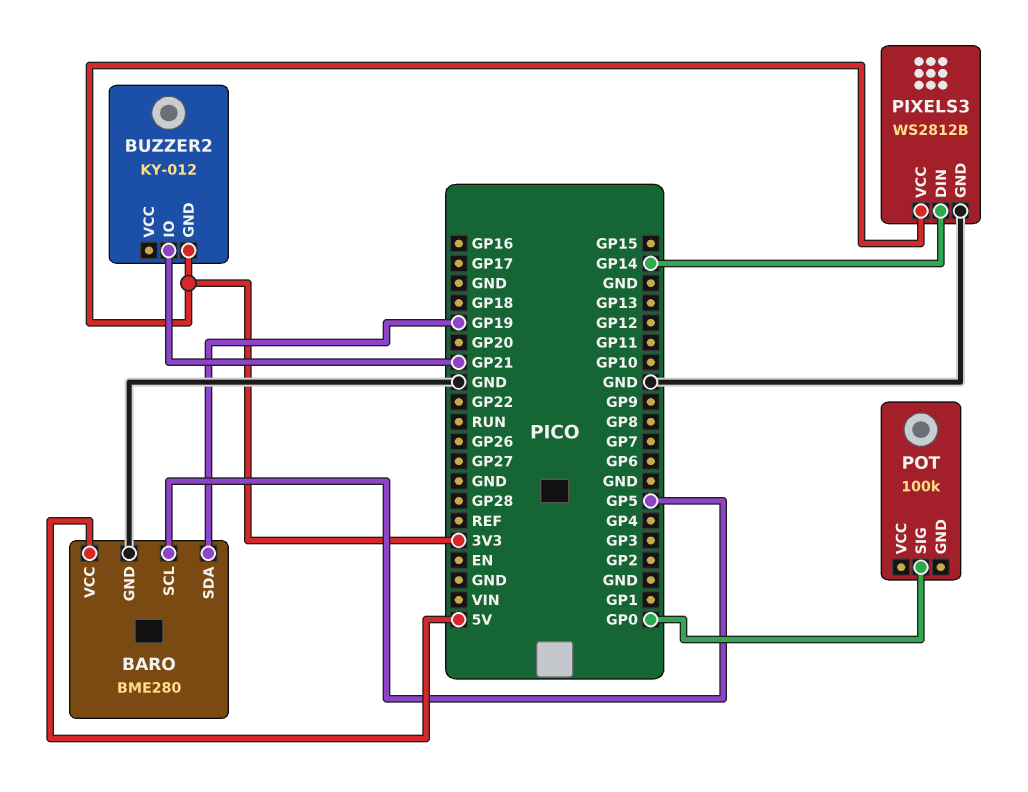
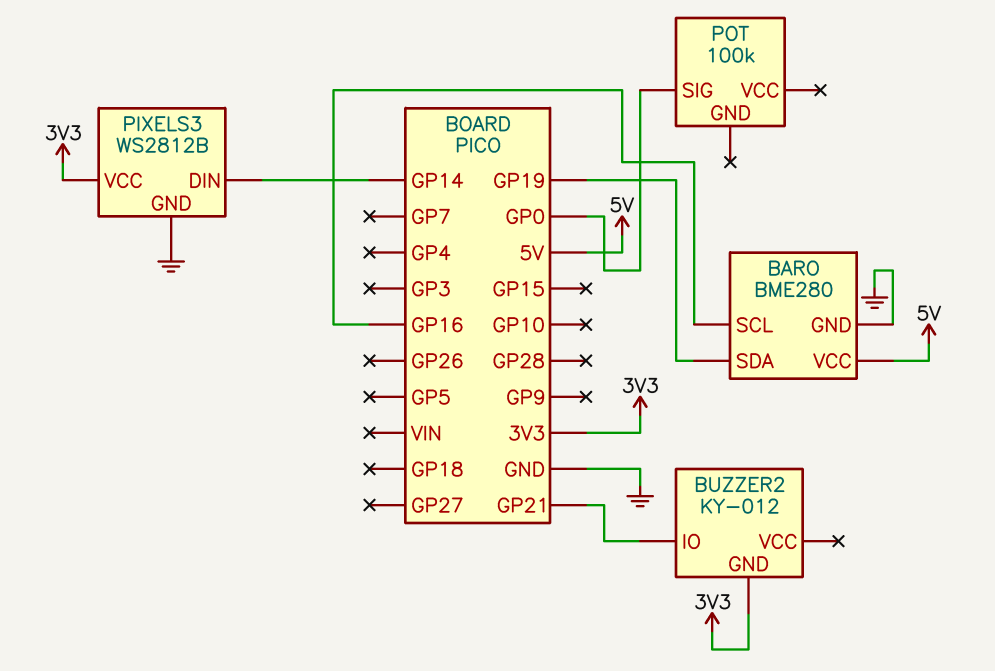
BARO pin SCL: GP5 -> GP16

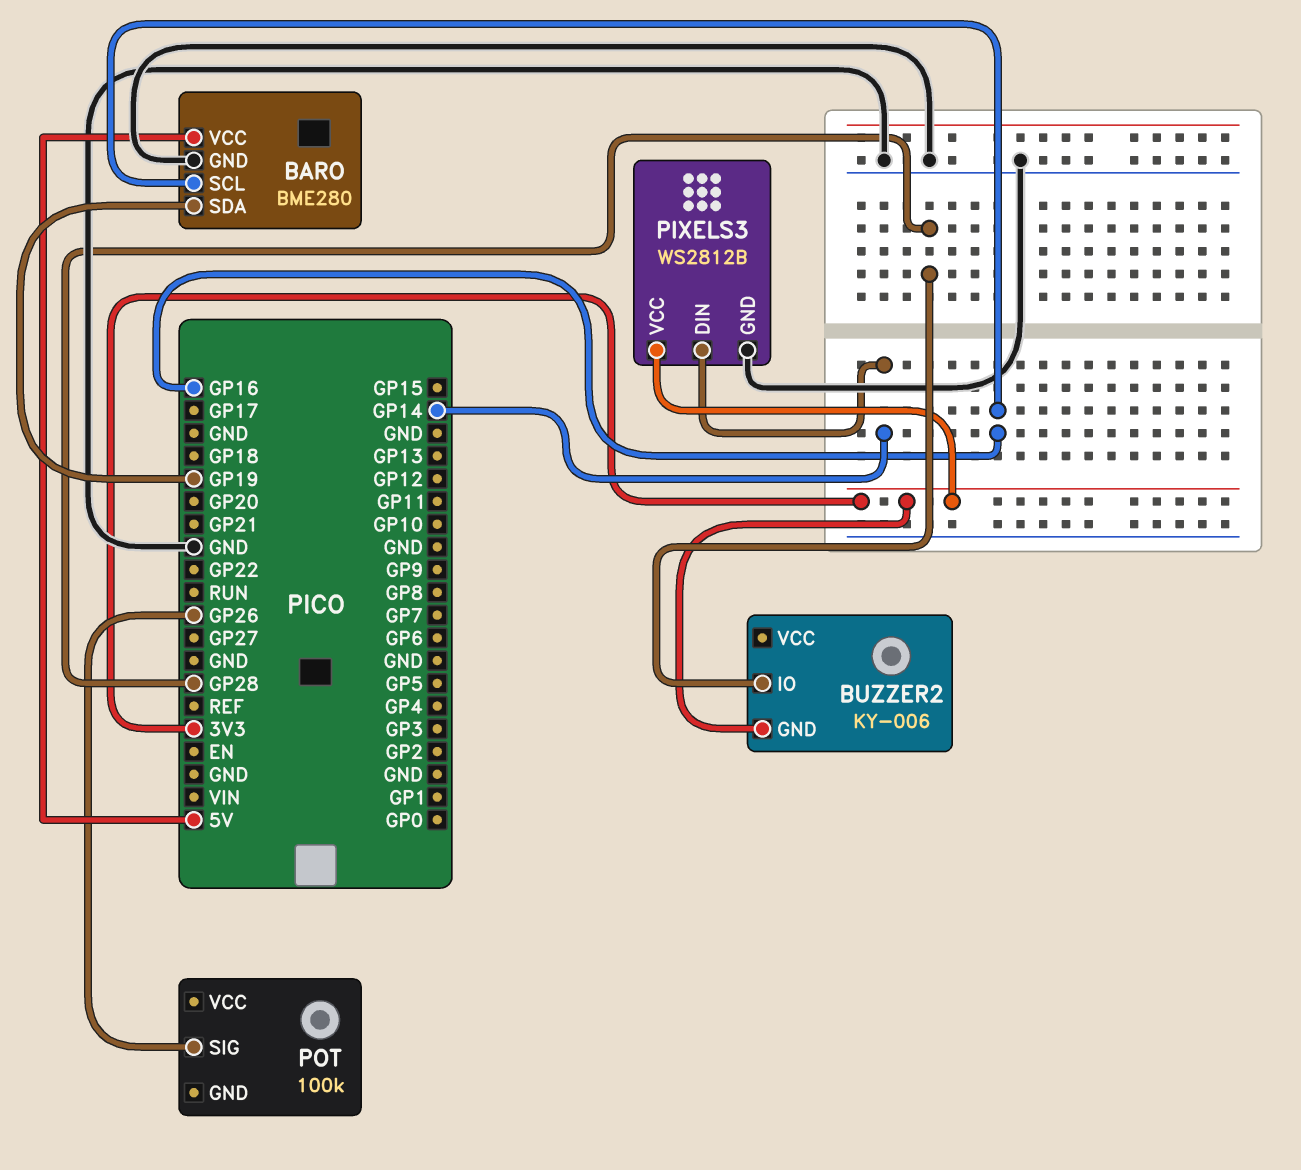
BUZZER2: KY-012 -> KY-006
BUZZER2 pin IO: GP21 -> GP28
POT pin SIG: GP0 -> GP26

